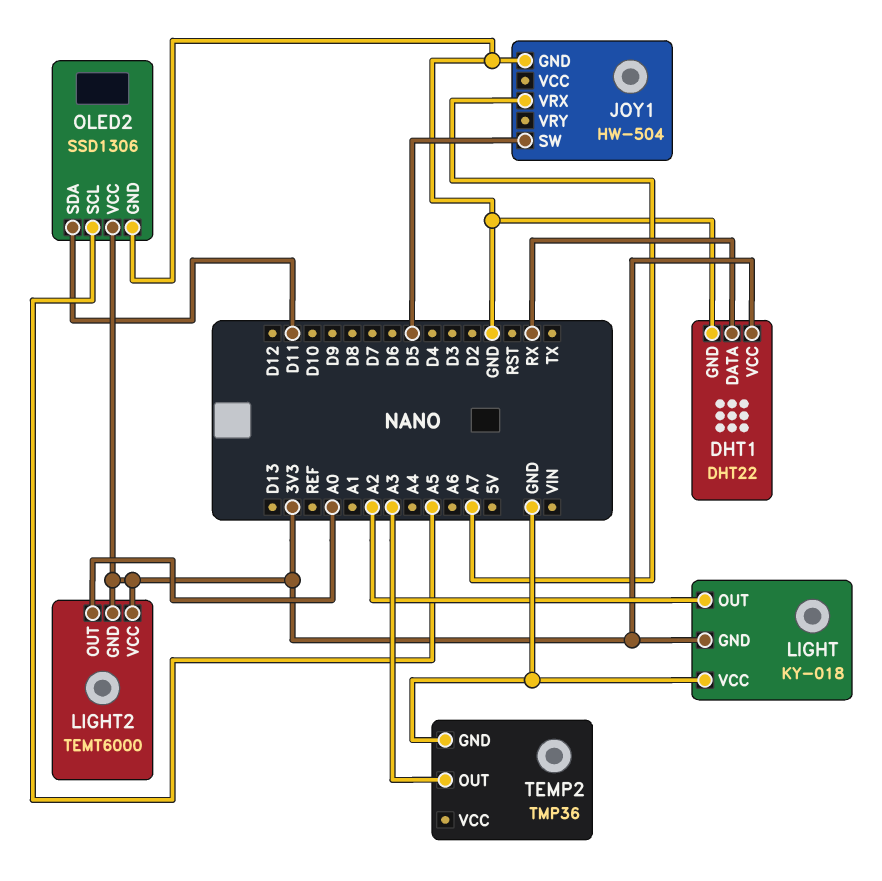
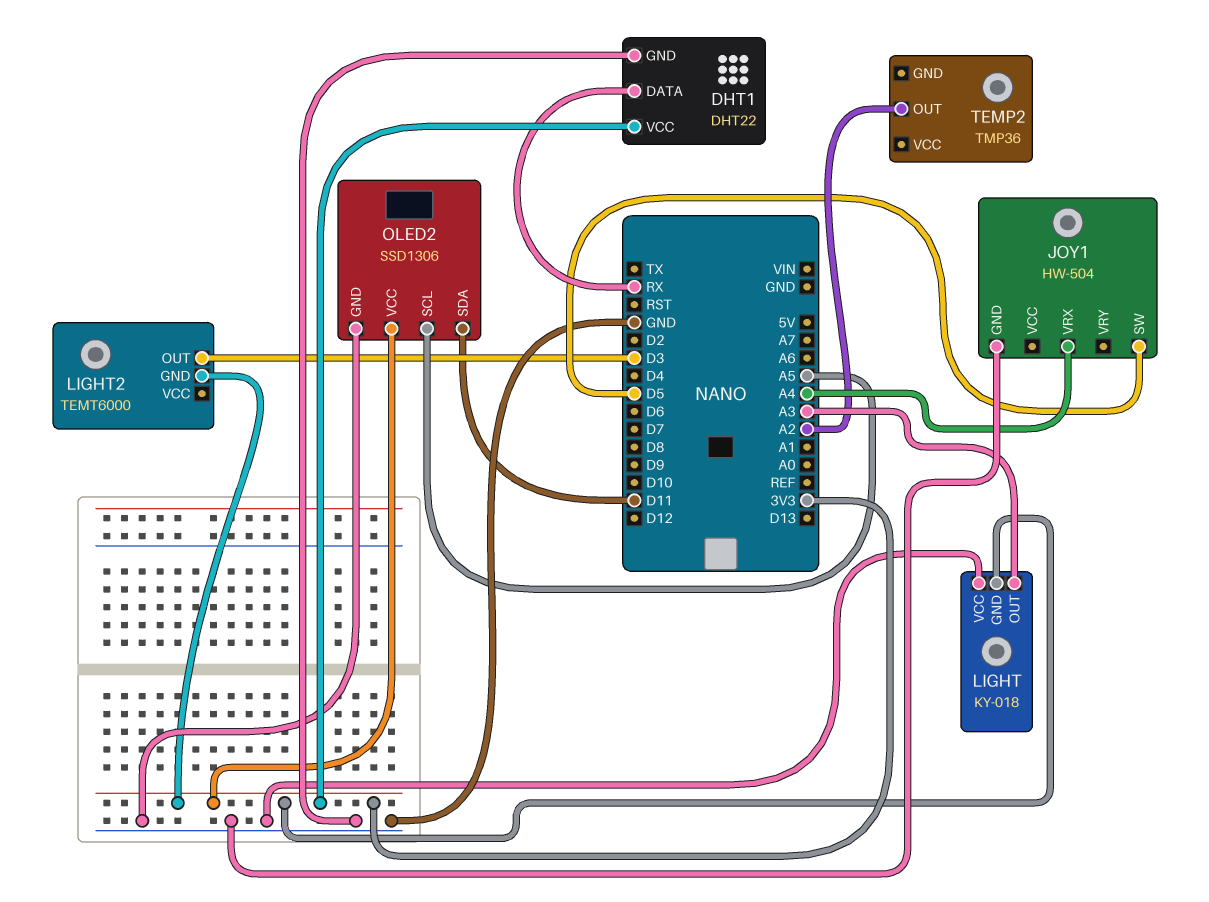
JOY1 pin VRX: A7 -> A4
LIGHT pin OUT: A2 -> A3
LIGHT2 pin OUT: A0 -> D3
LIGHT2 pin VCC: 3V3 -> none
TEMP2 pin GND: GND -> none
TEMP2 pin OUT: A3 -> A2

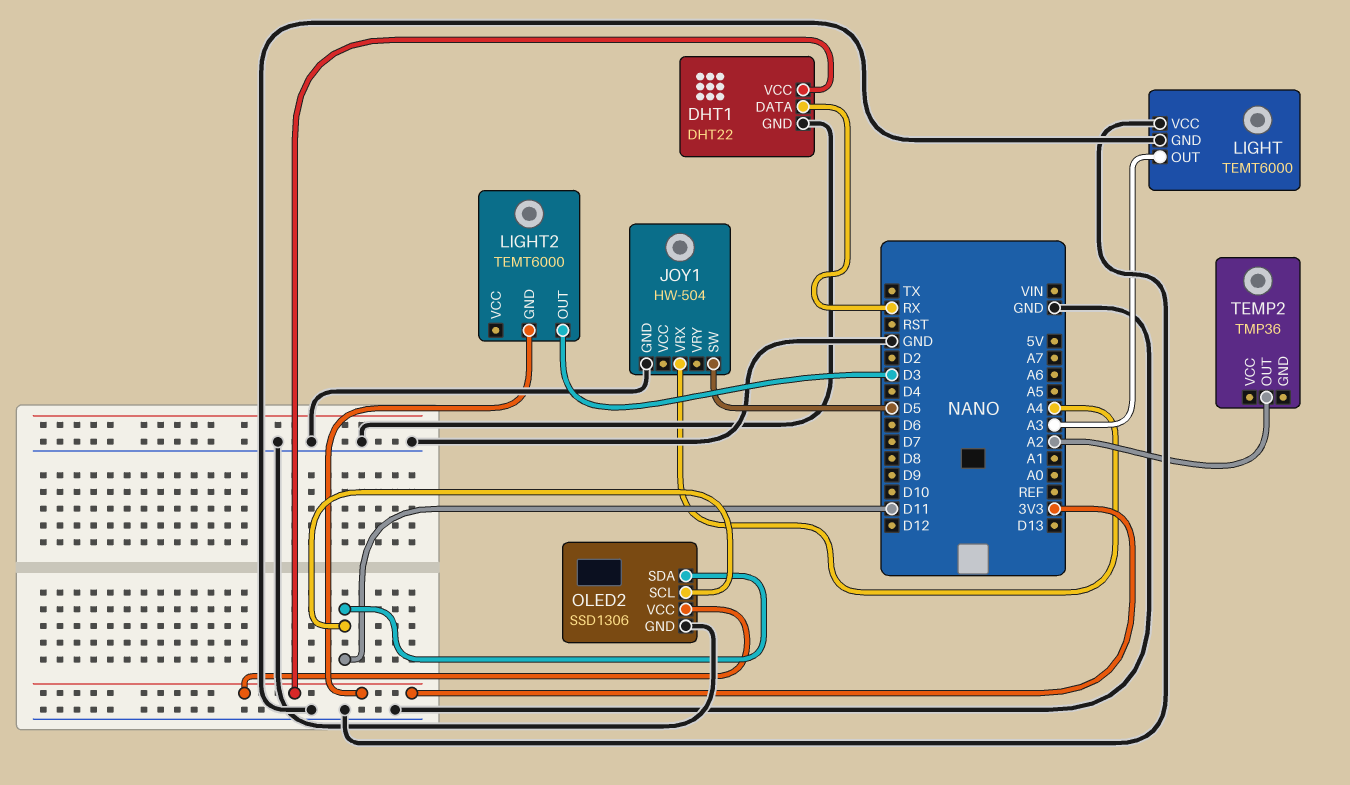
LIGHT: KY-018 -> TEMT6000
LIGHT pin GND: 3V3 -> GND
OLED2 pin SCL: A5 -> D11

